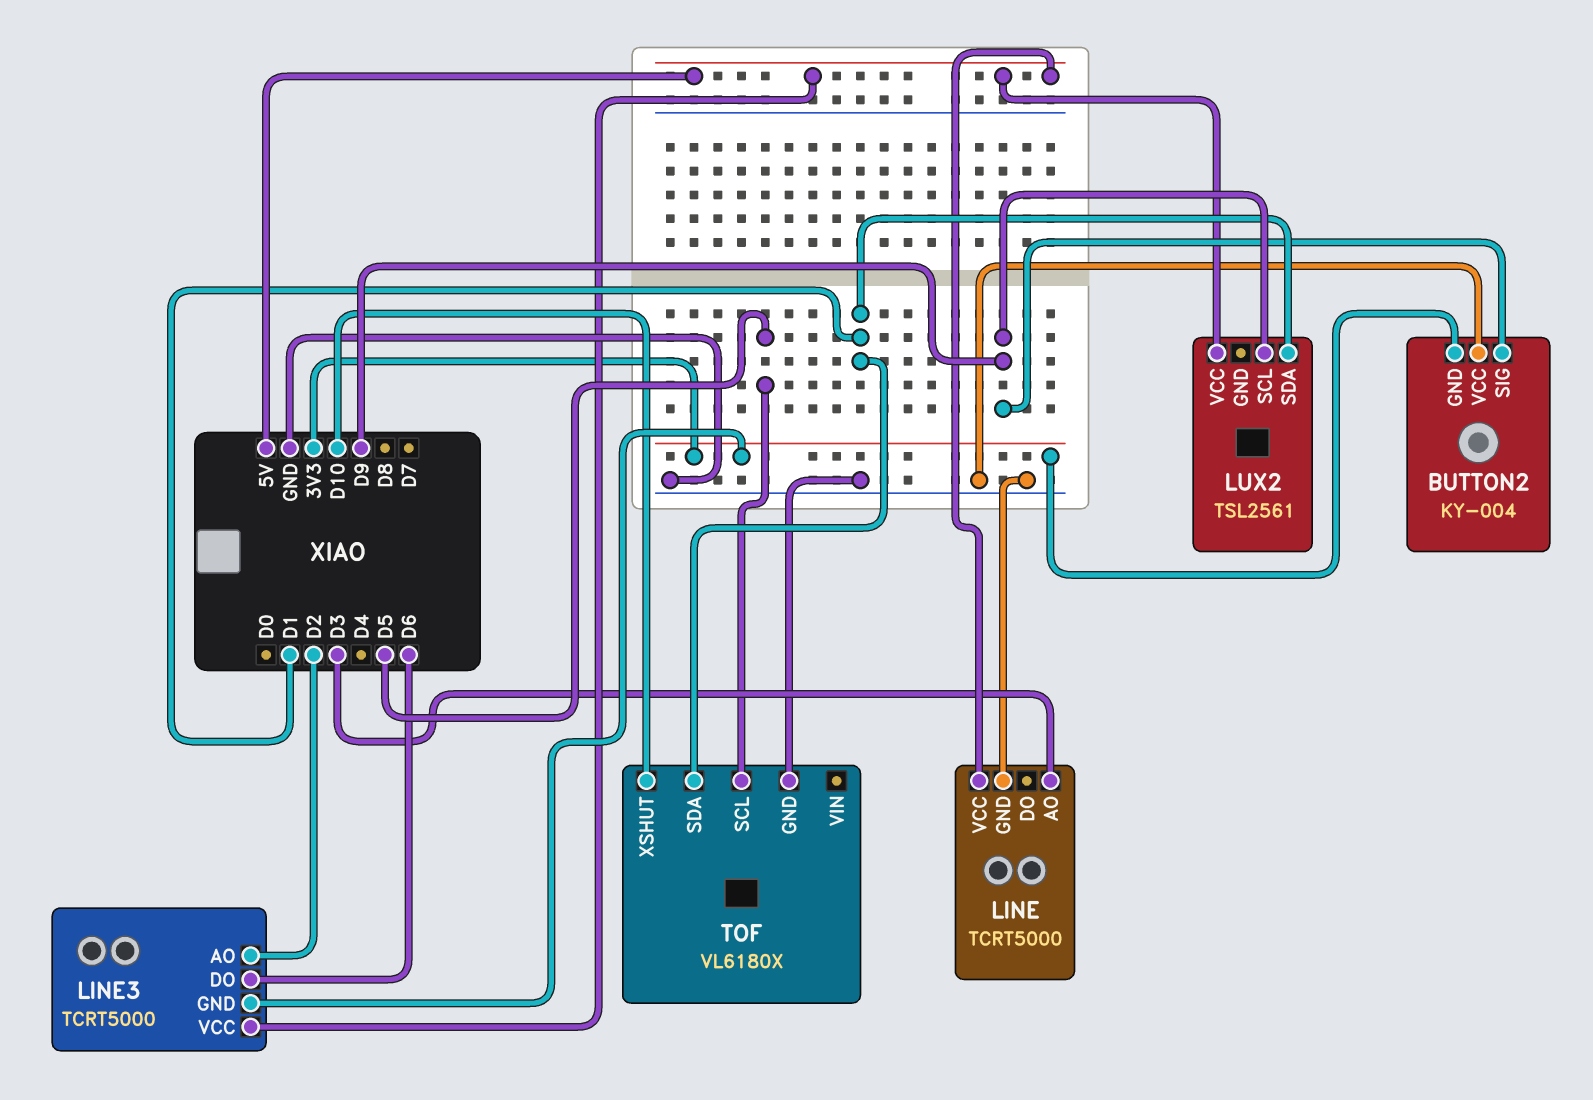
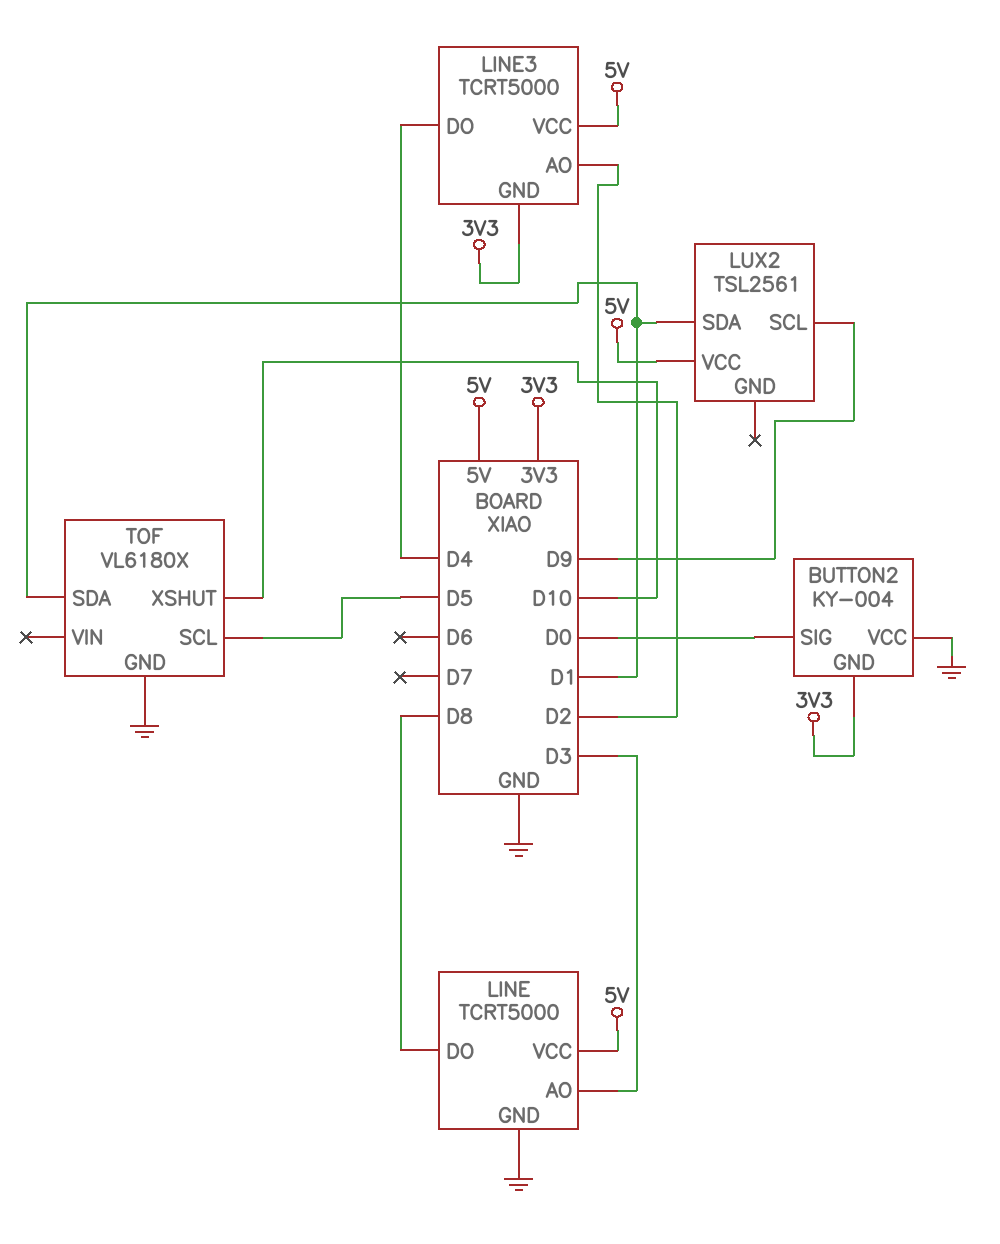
BUTTON2 pin SIG: D9 -> D0
LINE pin DO: none -> D8
LINE3 pin DO: D6 -> D4

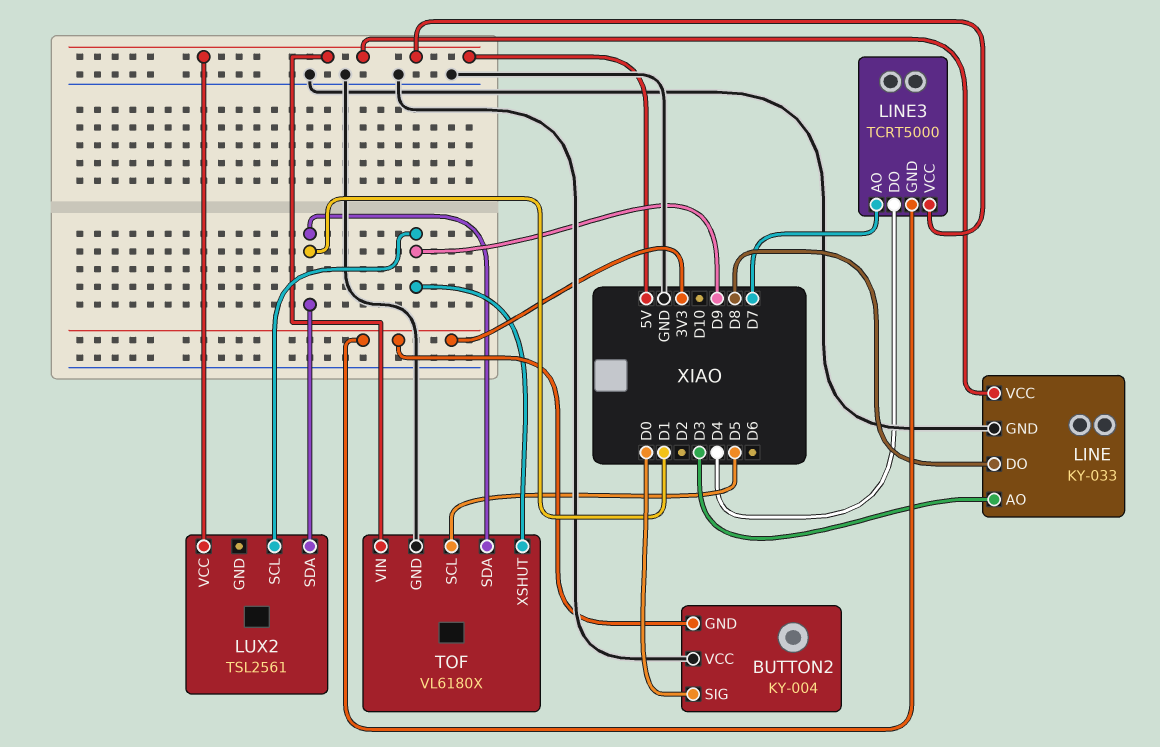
LINE: TCRT5000 -> KY-033
LINE3 pin AO: D2 -> D7
TOF pin VIN: none -> 5V
TOF pin XSHUT: D10 -> D9

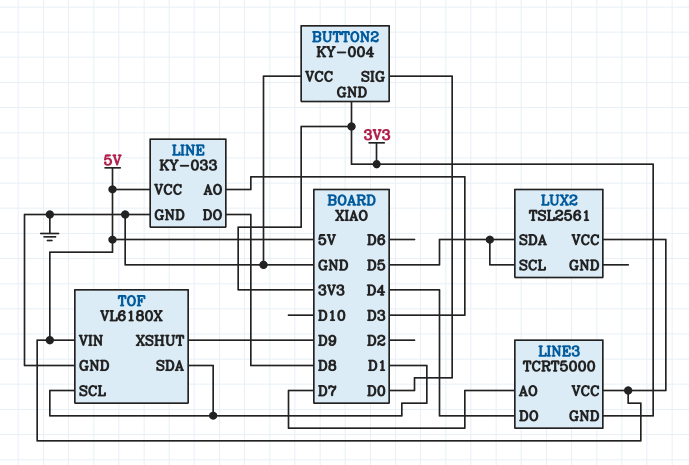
LUX2 pin SCL: D9 -> D5
LUX2 pin SDA: D1 -> D5
TOF pin SCL: D5 -> D1

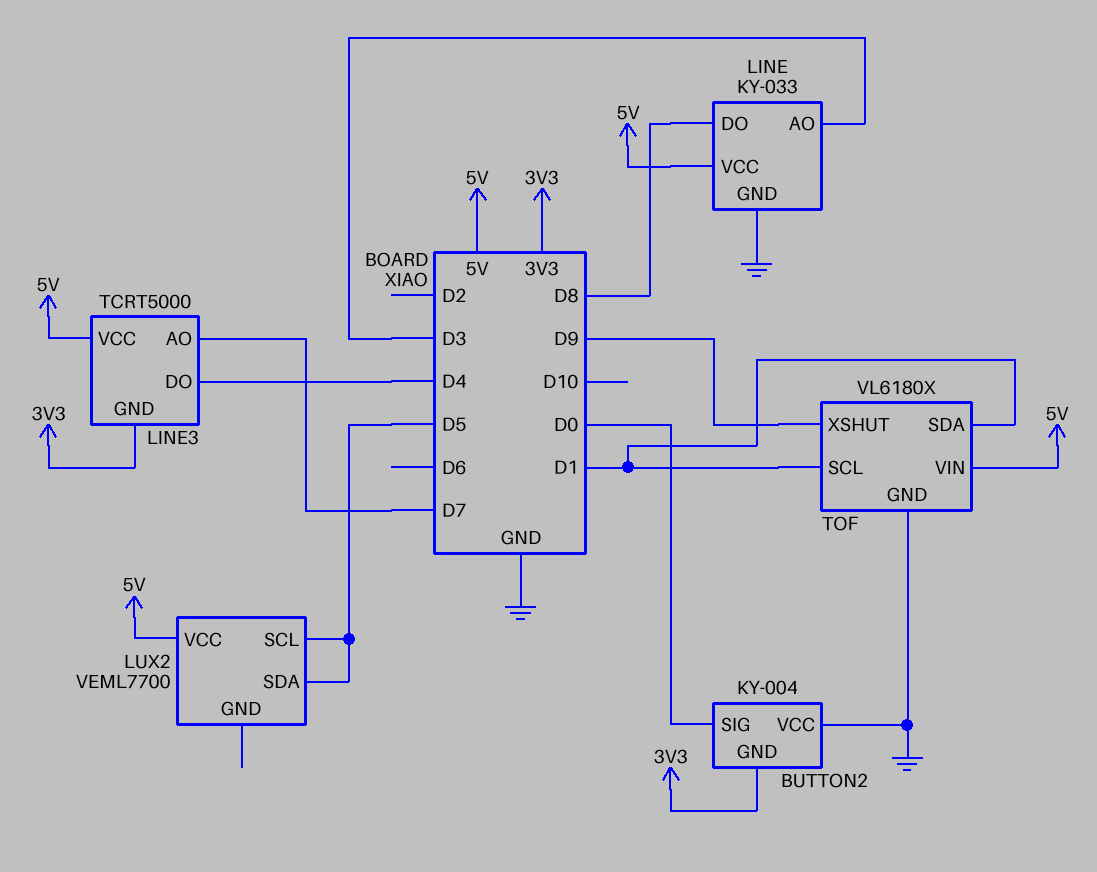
LUX2: TSL2561 -> VEML7700

